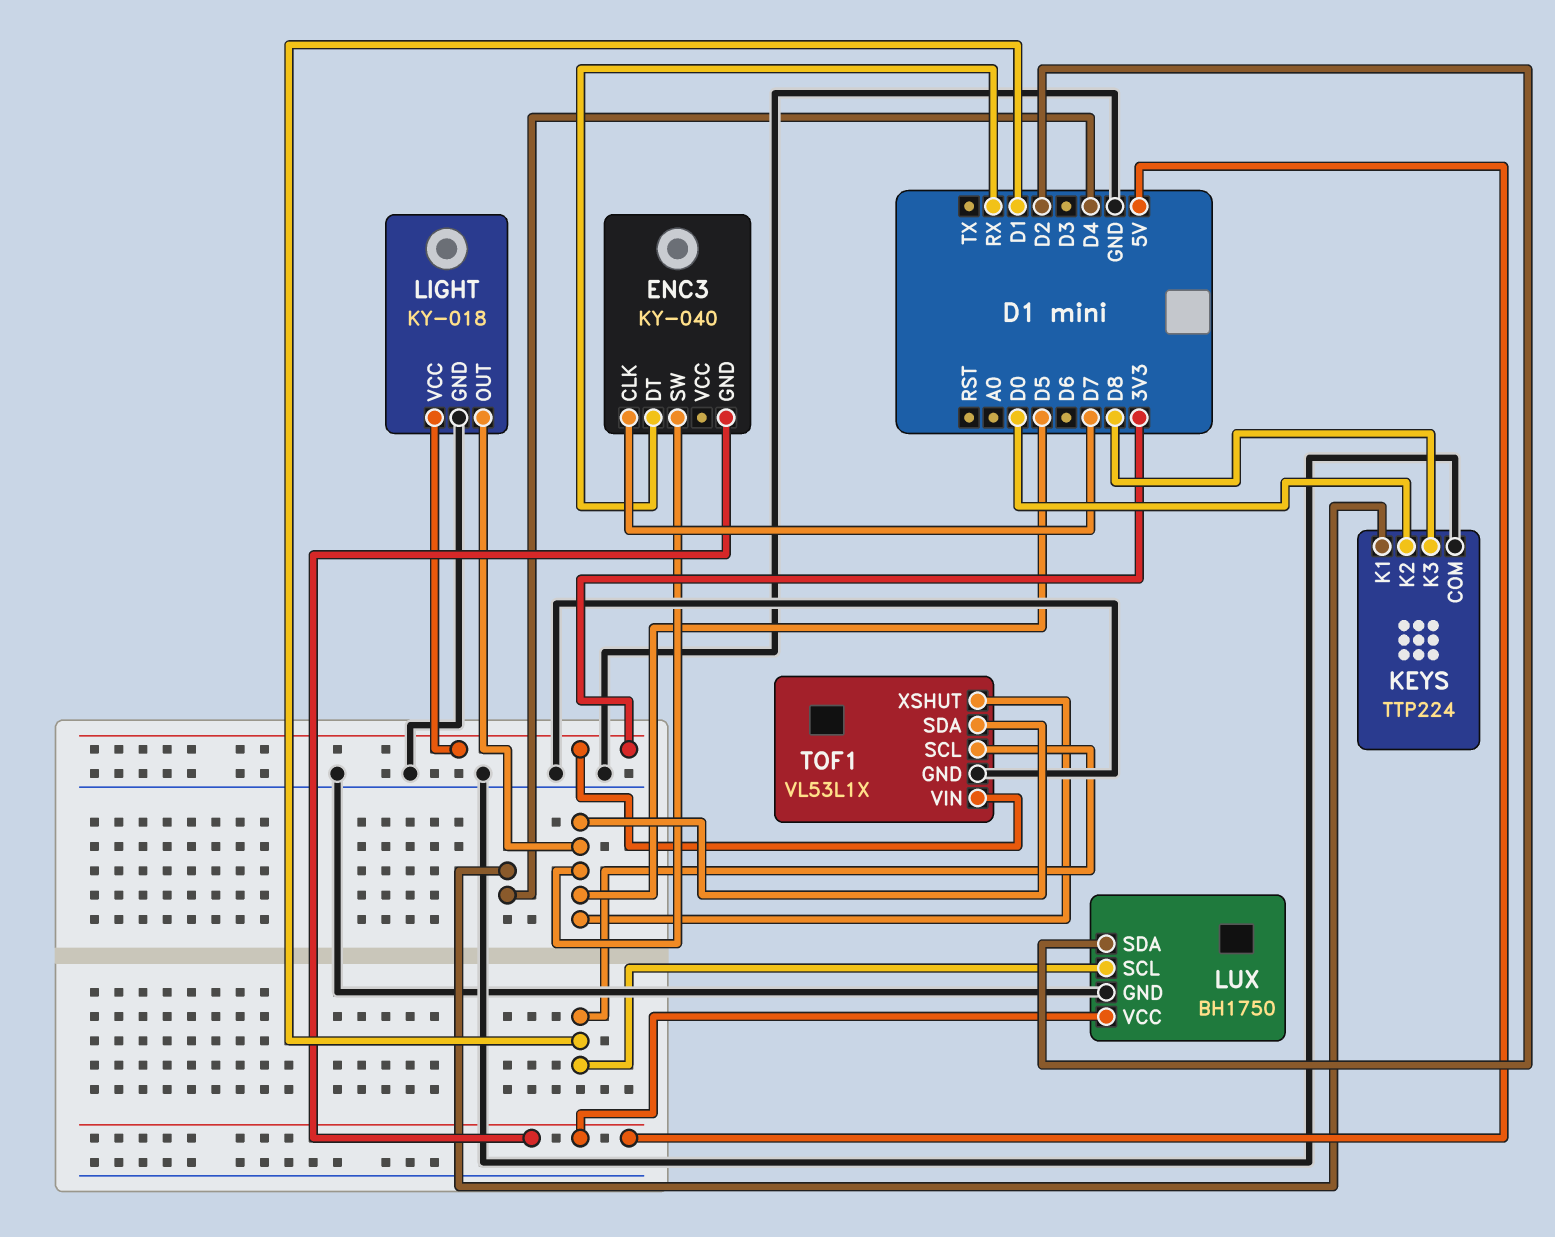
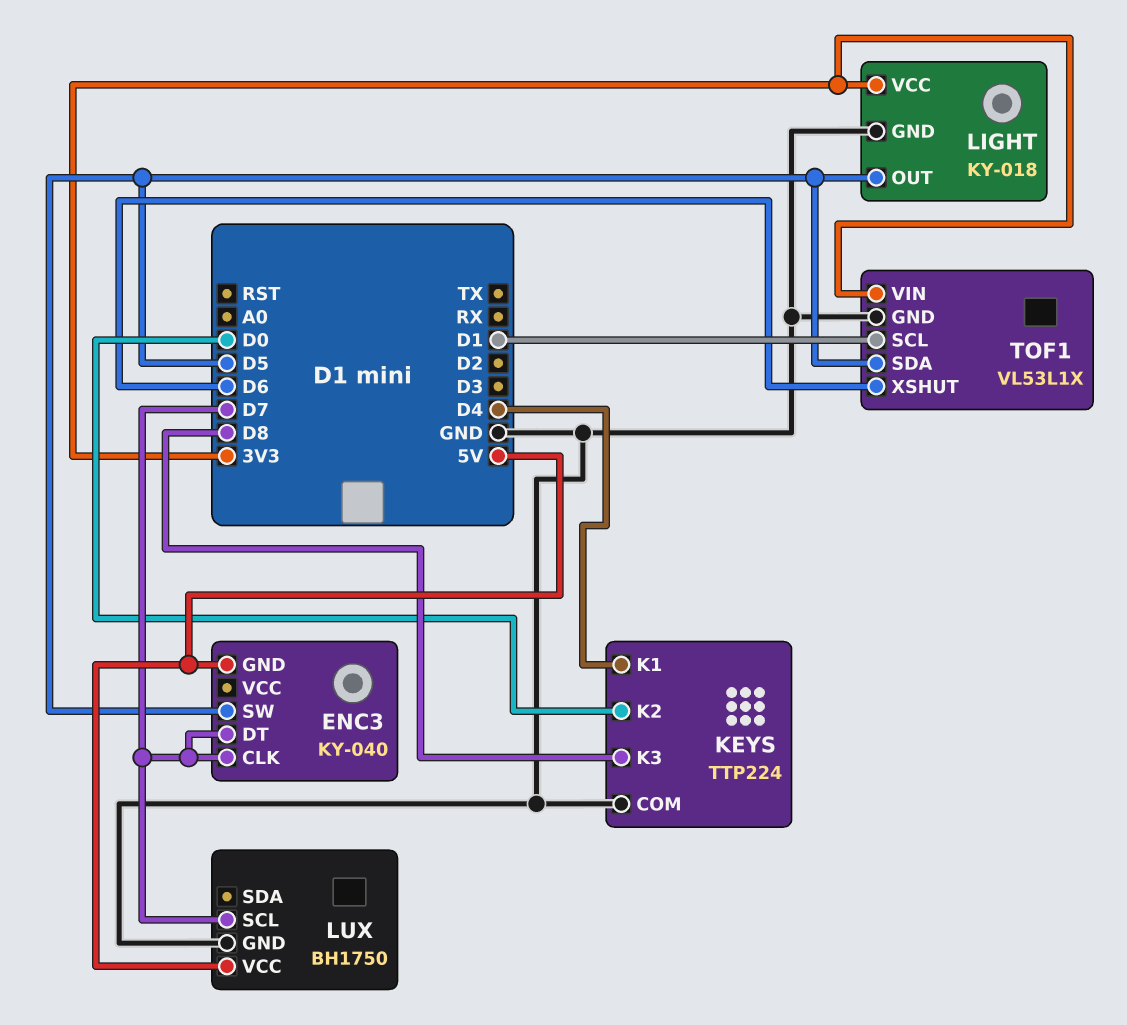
ENC3 pin DT: RX -> D7
LUX pin SCL: D1 -> D7
LUX pin SDA: D2 -> none
TOF1 pin XSHUT: D5 -> D6

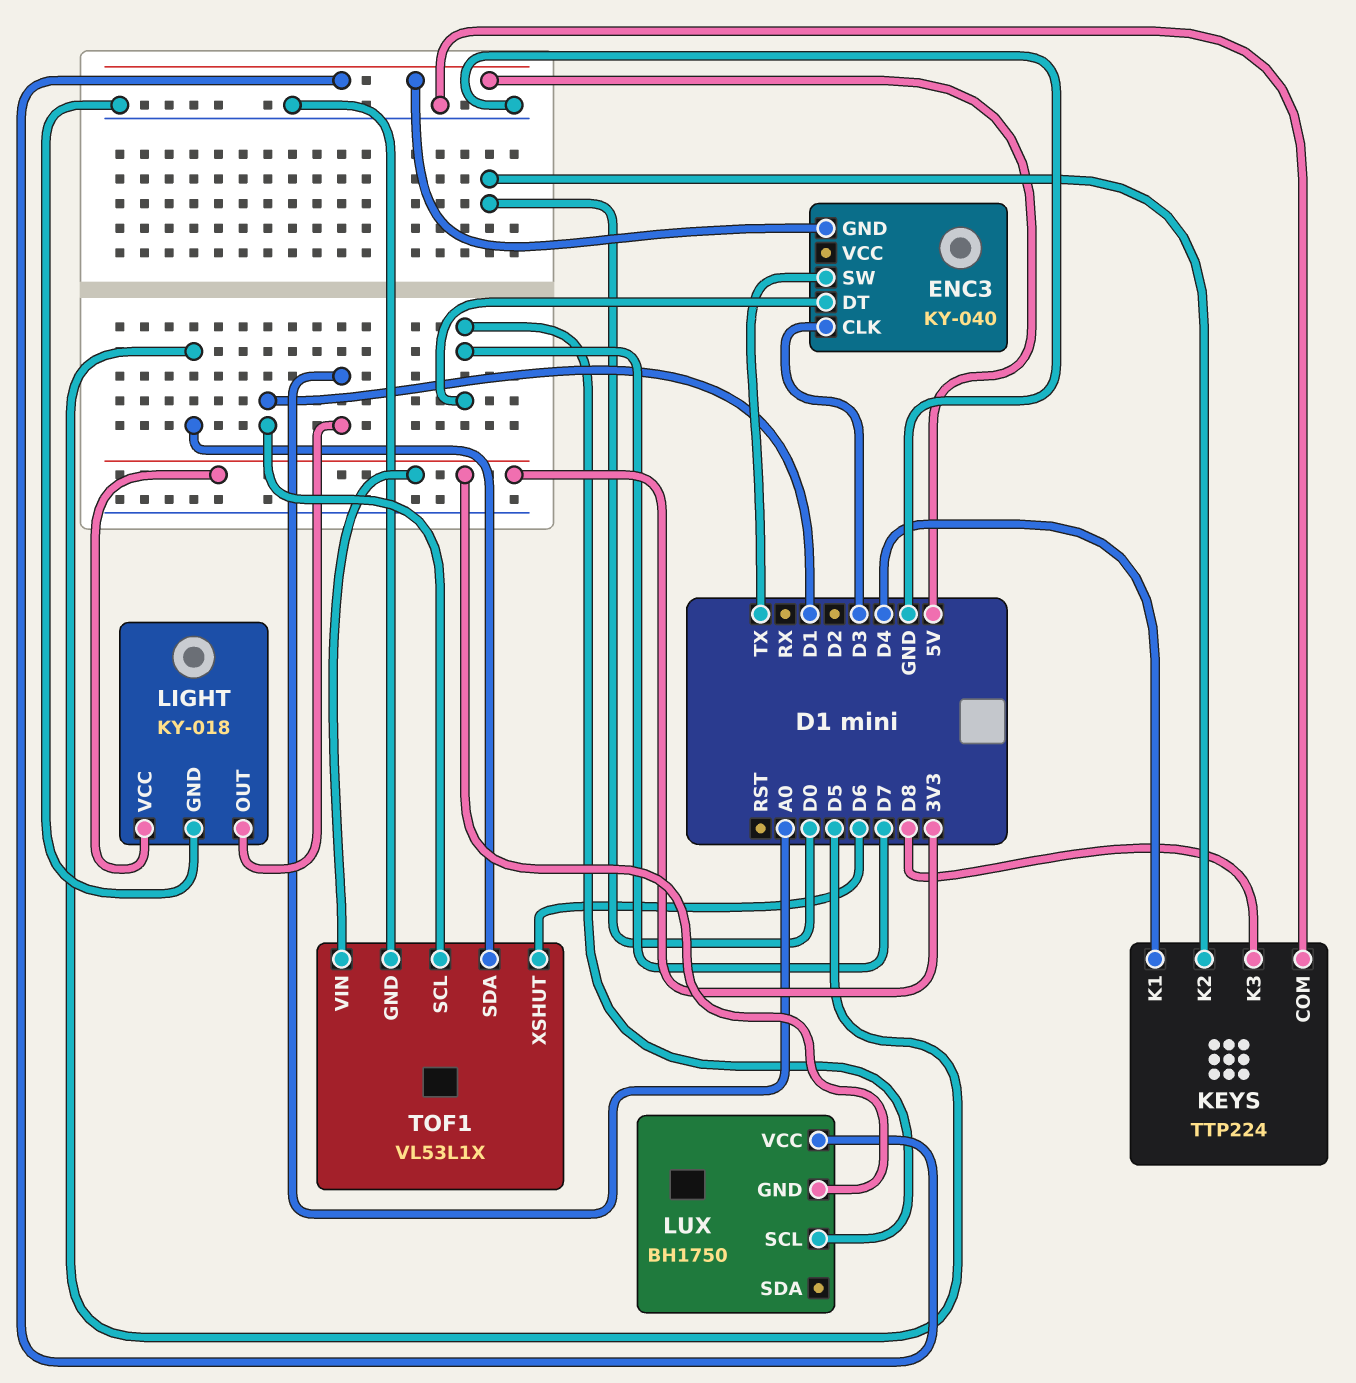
ENC3 pin CLK: D7 -> D3
ENC3 pin SW: D5 -> TX
LIGHT pin OUT: D5 -> A0
LUX pin GND: GND -> 3V3

